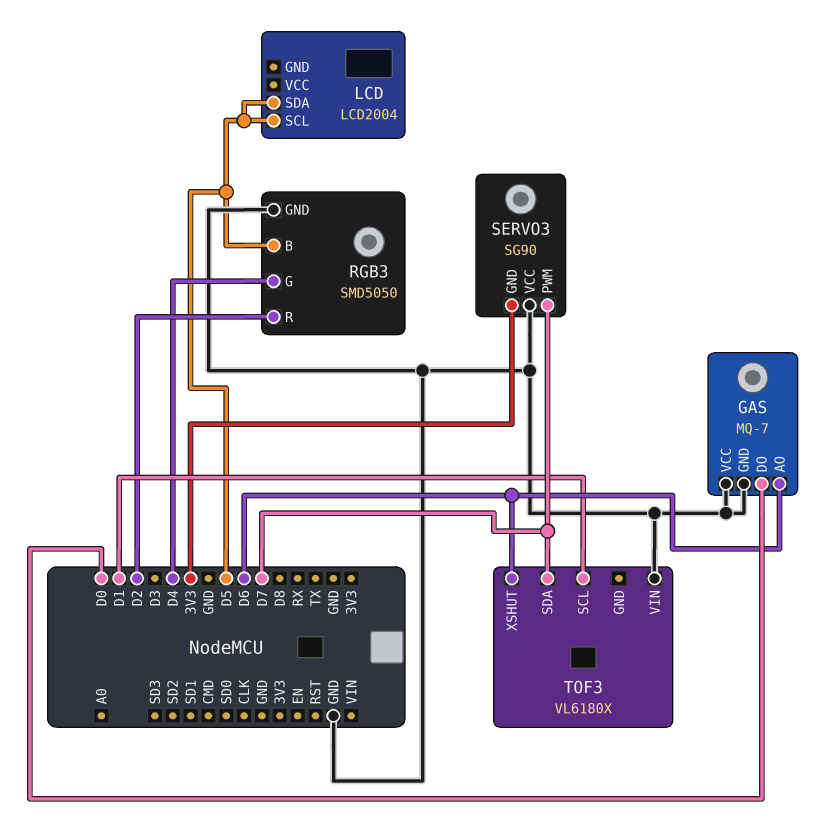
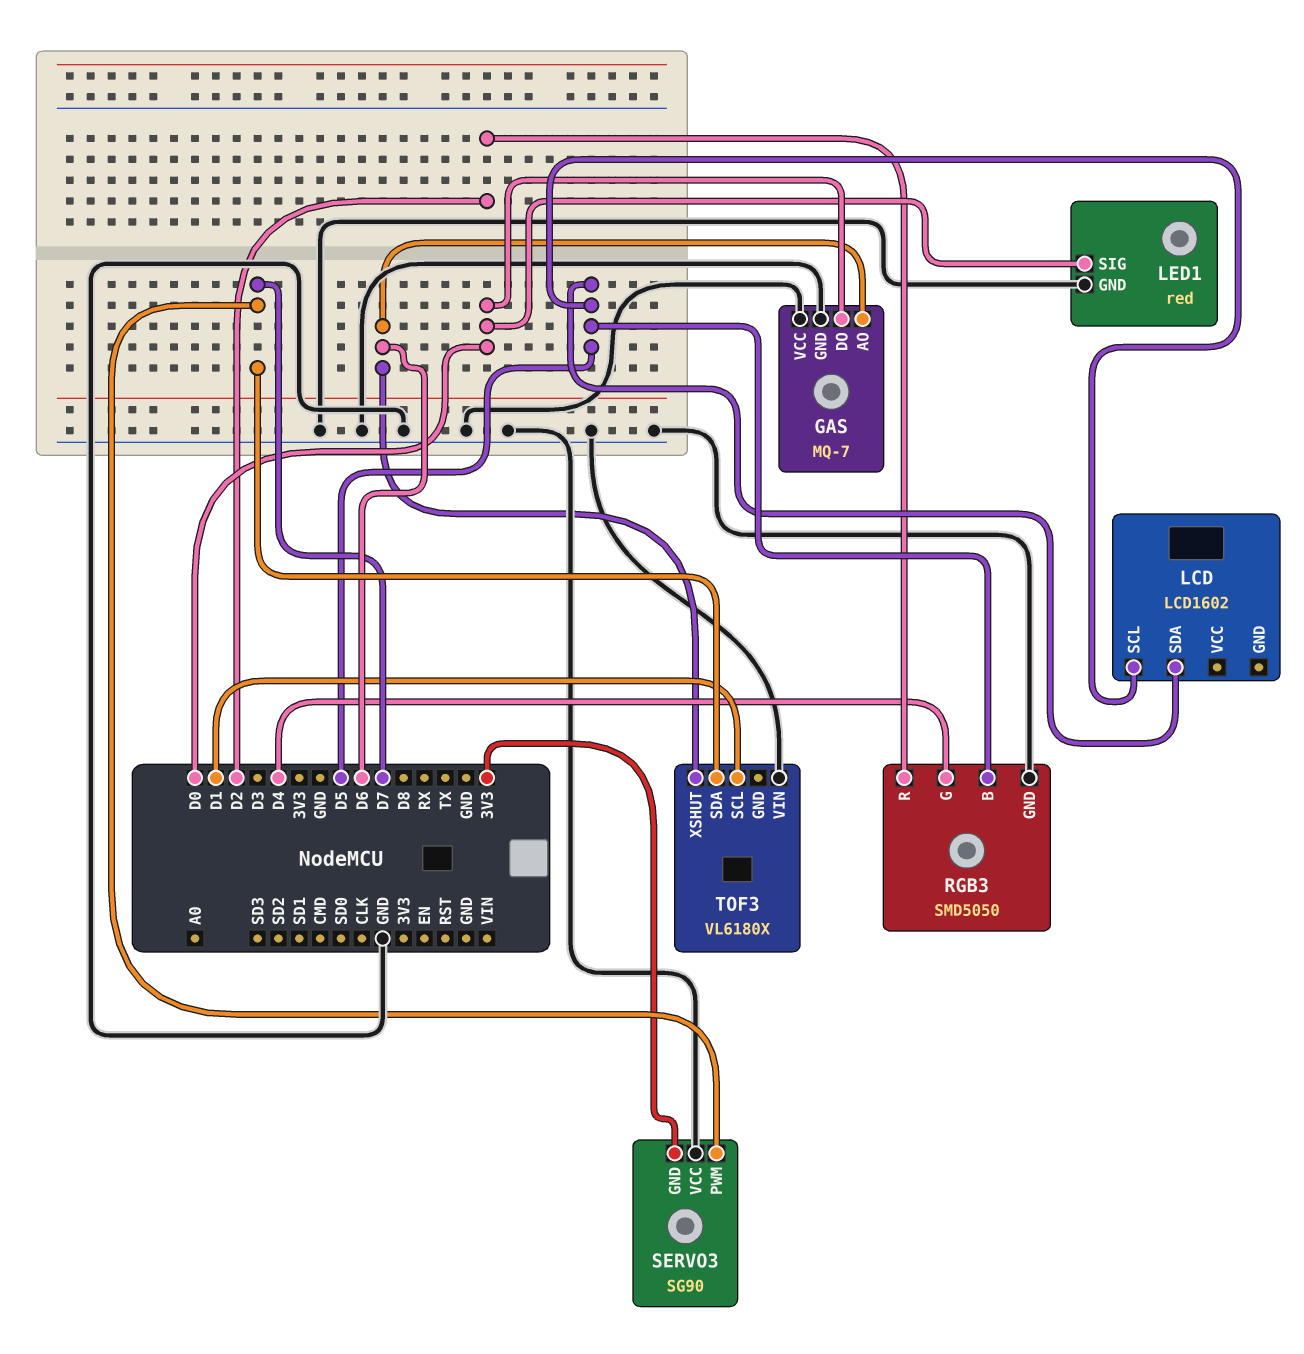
LCD: LCD2004 -> LCD1602
LED1: none -> red
LED1 pin GND: none -> GND
LED1 pin SIG: none -> D0

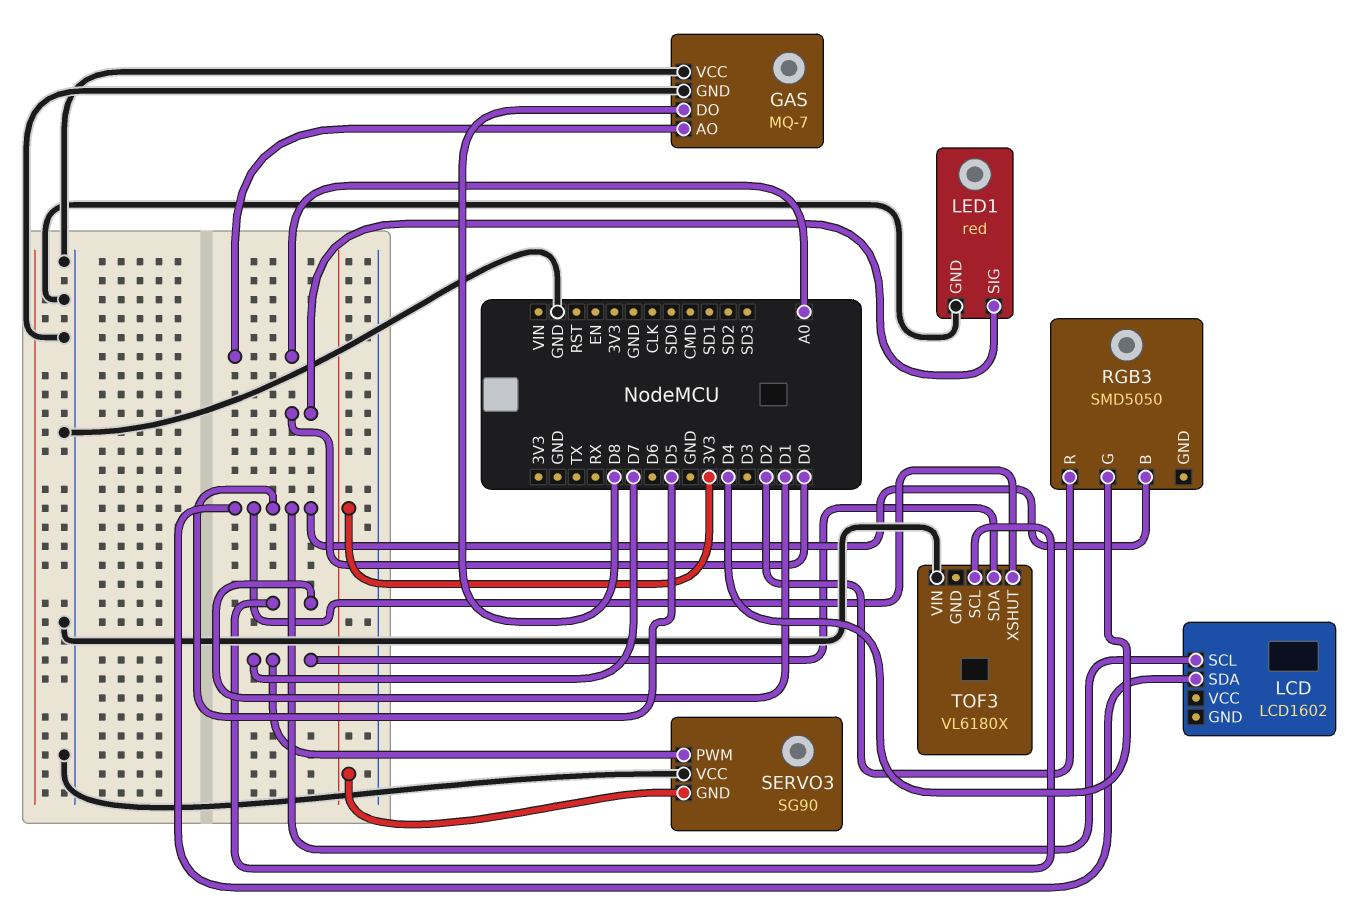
GAS pin AO: D6 -> A0
GAS pin DO: D0 -> D8
RGB3 pin GND: GND -> none
TOF3 pin XSHUT: D6 -> D5

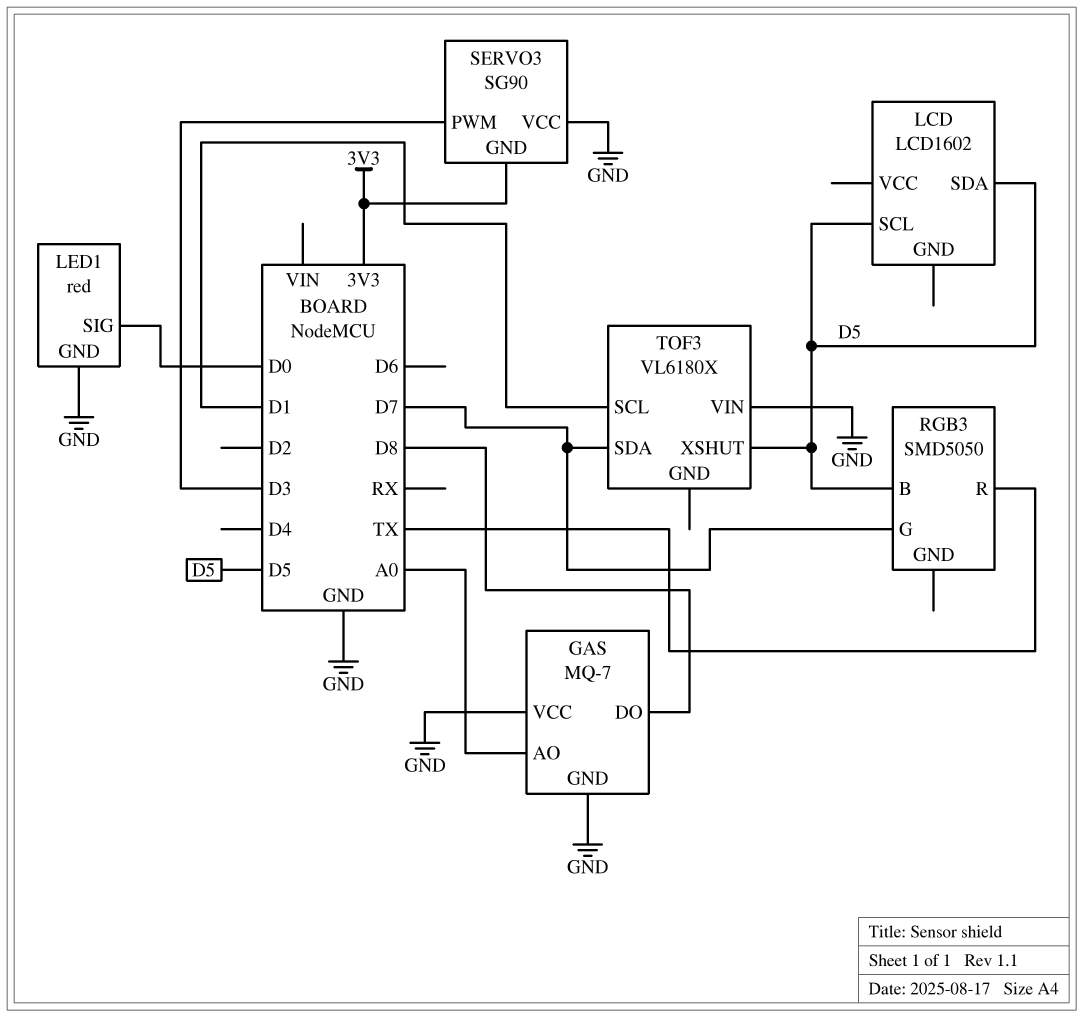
RGB3 pin G: D4 -> D7
RGB3 pin R: D2 -> TX
SERVO3 pin PWM: D7 -> D3

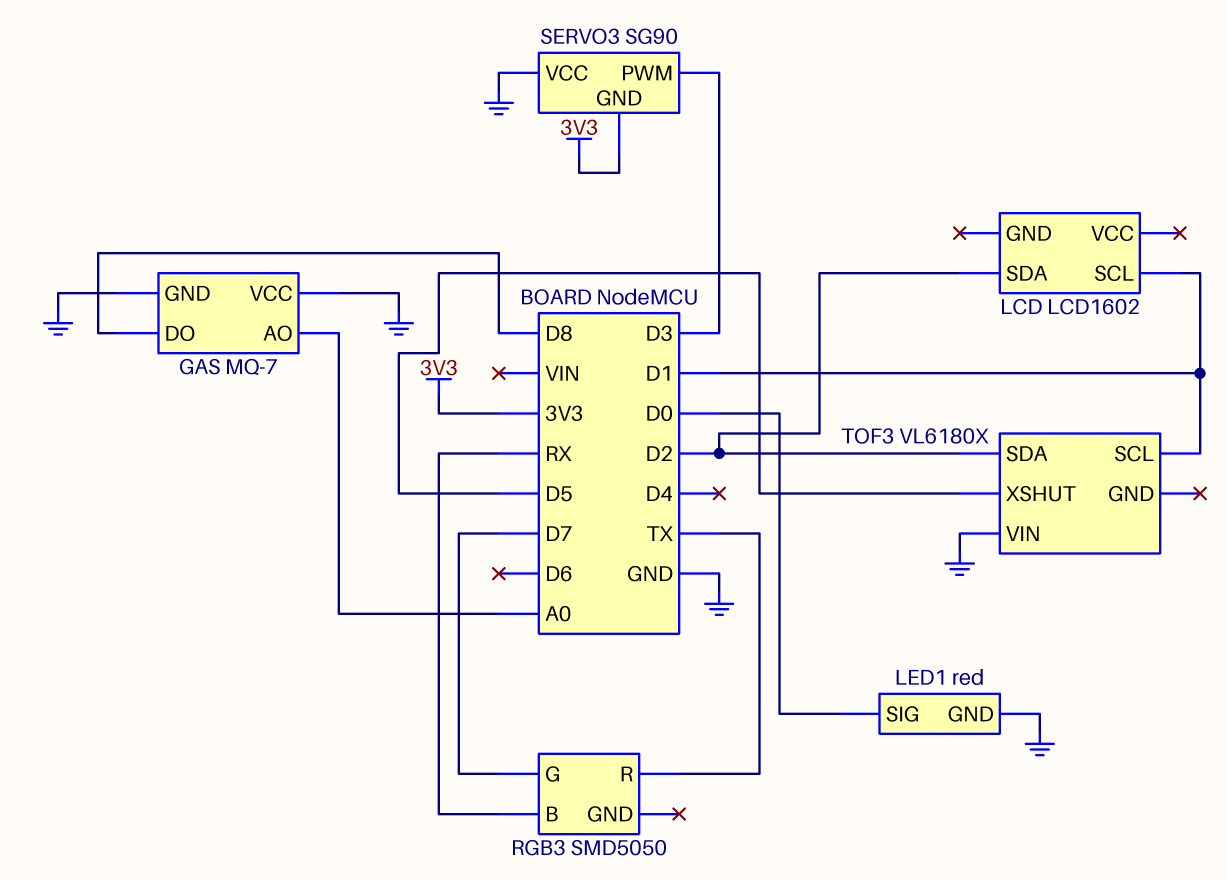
LCD pin SCL: D5 -> D1
LCD pin SDA: D5 -> D2
RGB3 pin B: D5 -> RX
TOF3 pin SDA: D7 -> D2

